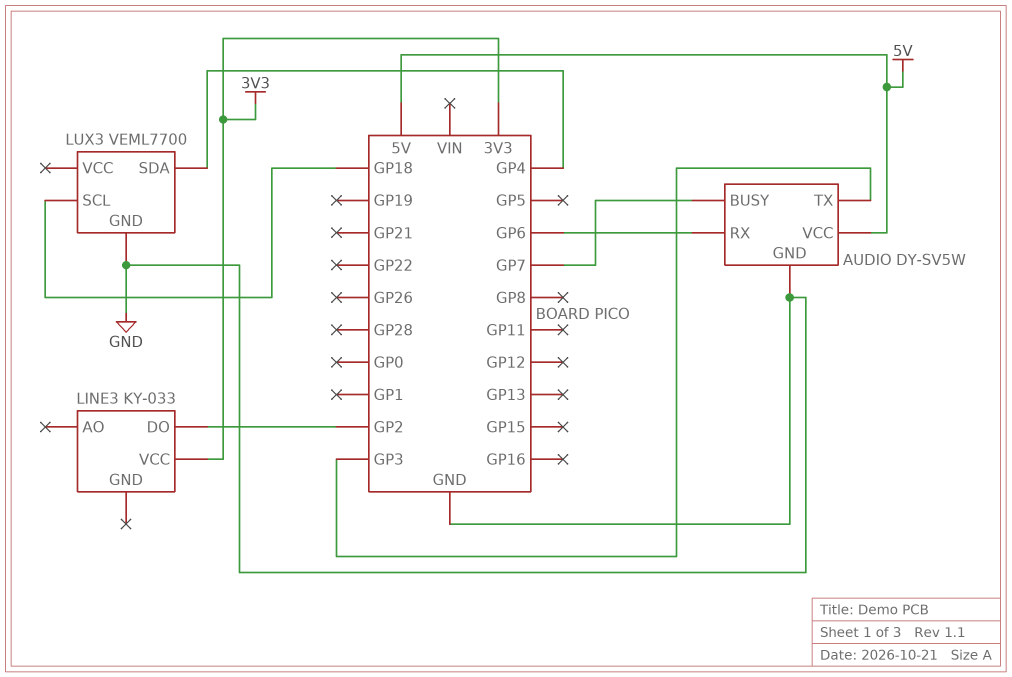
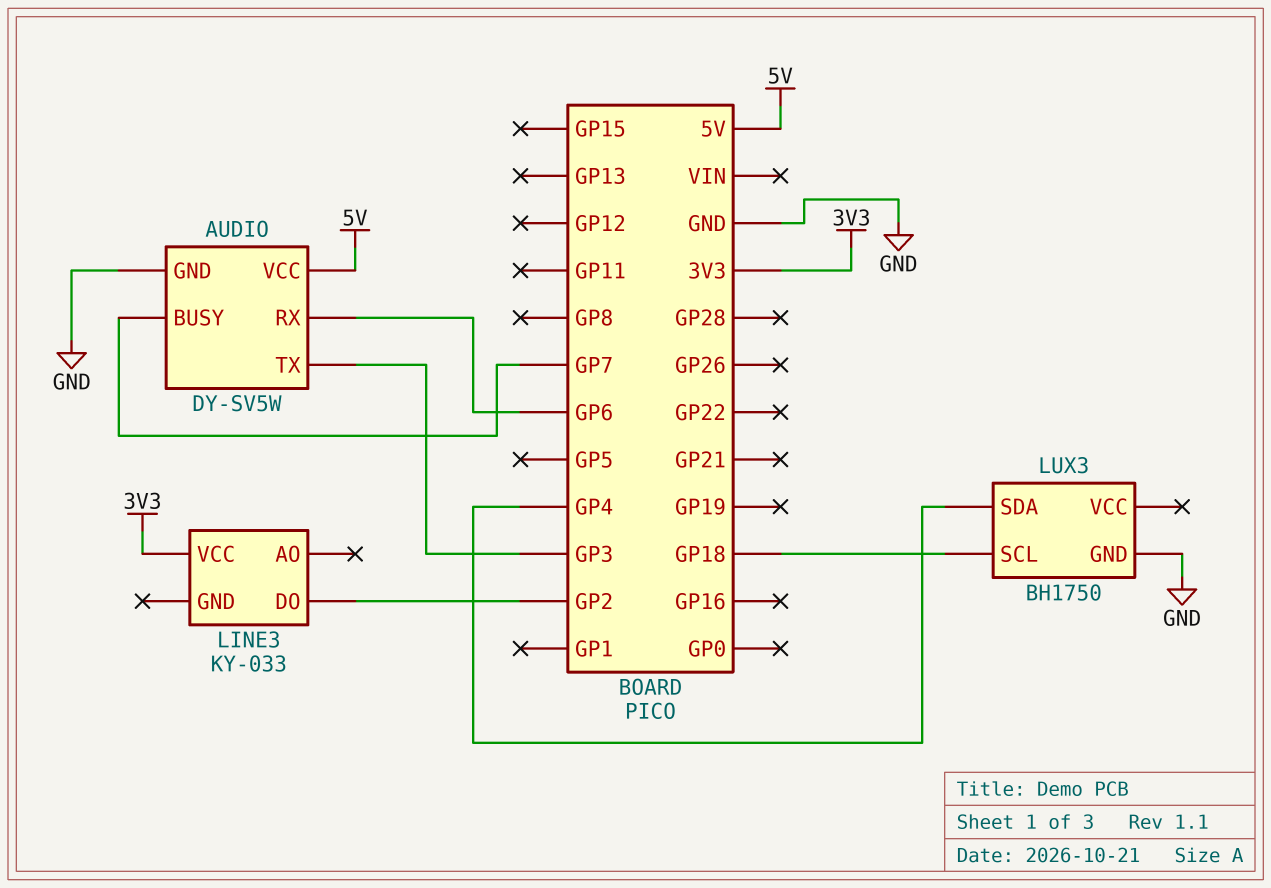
LUX3: VEML7700 -> BH1750

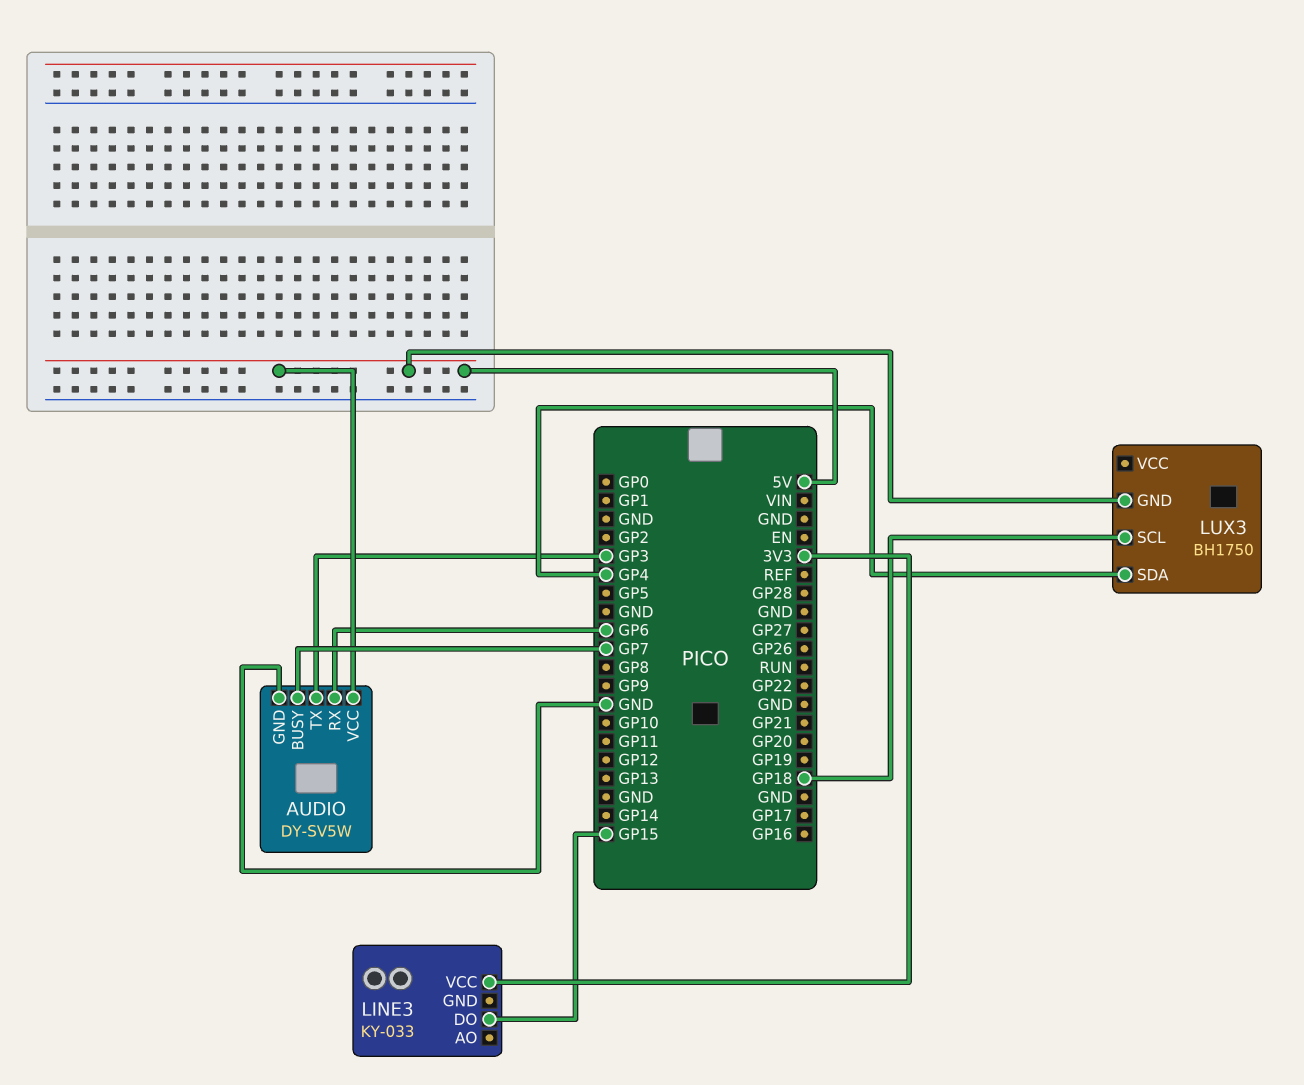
LINE3 pin DO: GP2 -> GP15
LUX3 pin GND: GND -> 5V

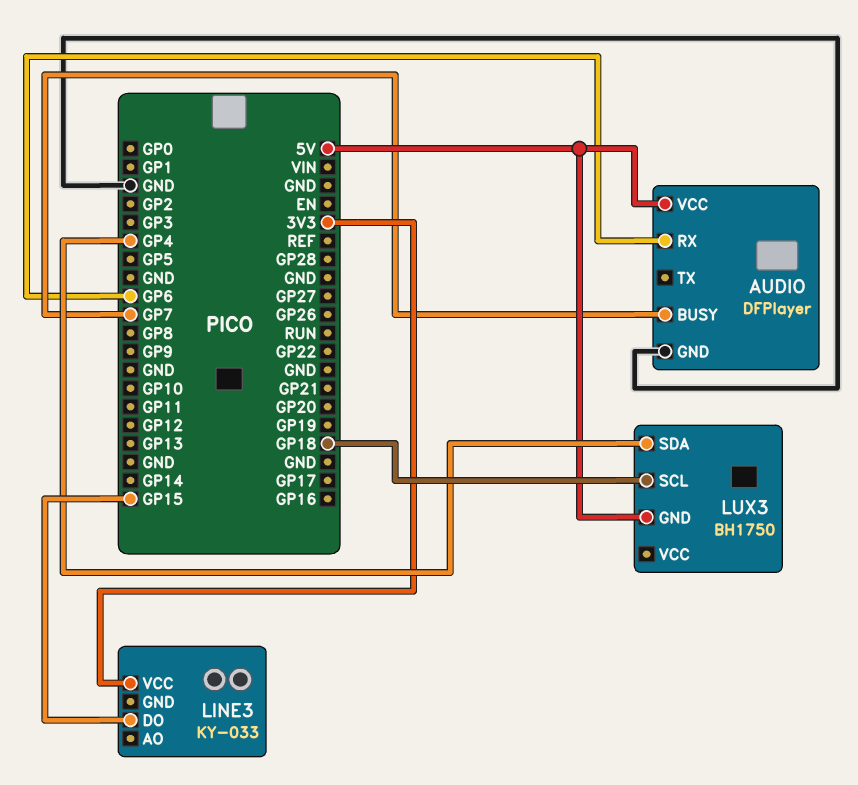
AUDIO: DY-SV5W -> DFPlayer
AUDIO pin TX: GP3 -> none

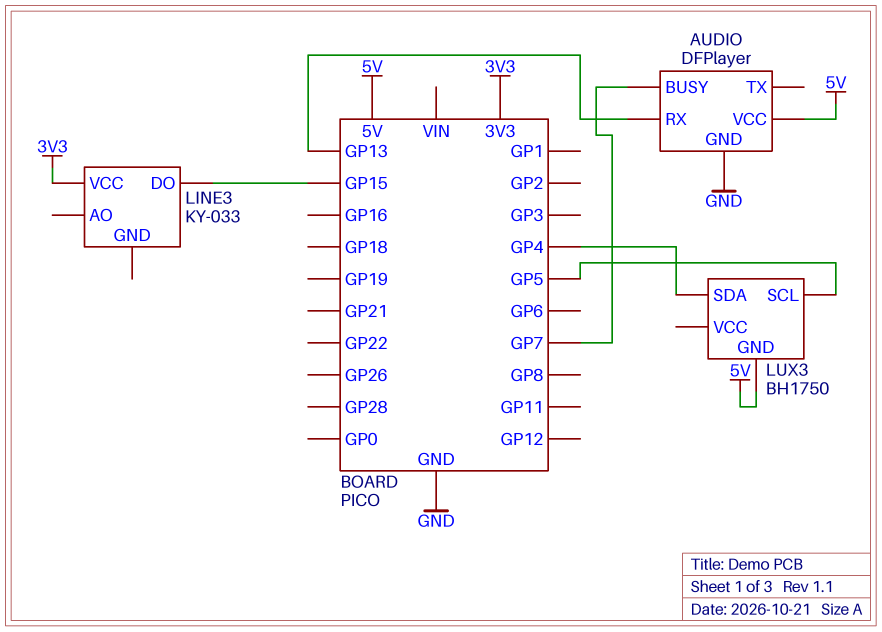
AUDIO pin RX: GP6 -> GP13
LUX3 pin SCL: GP18 -> GP5

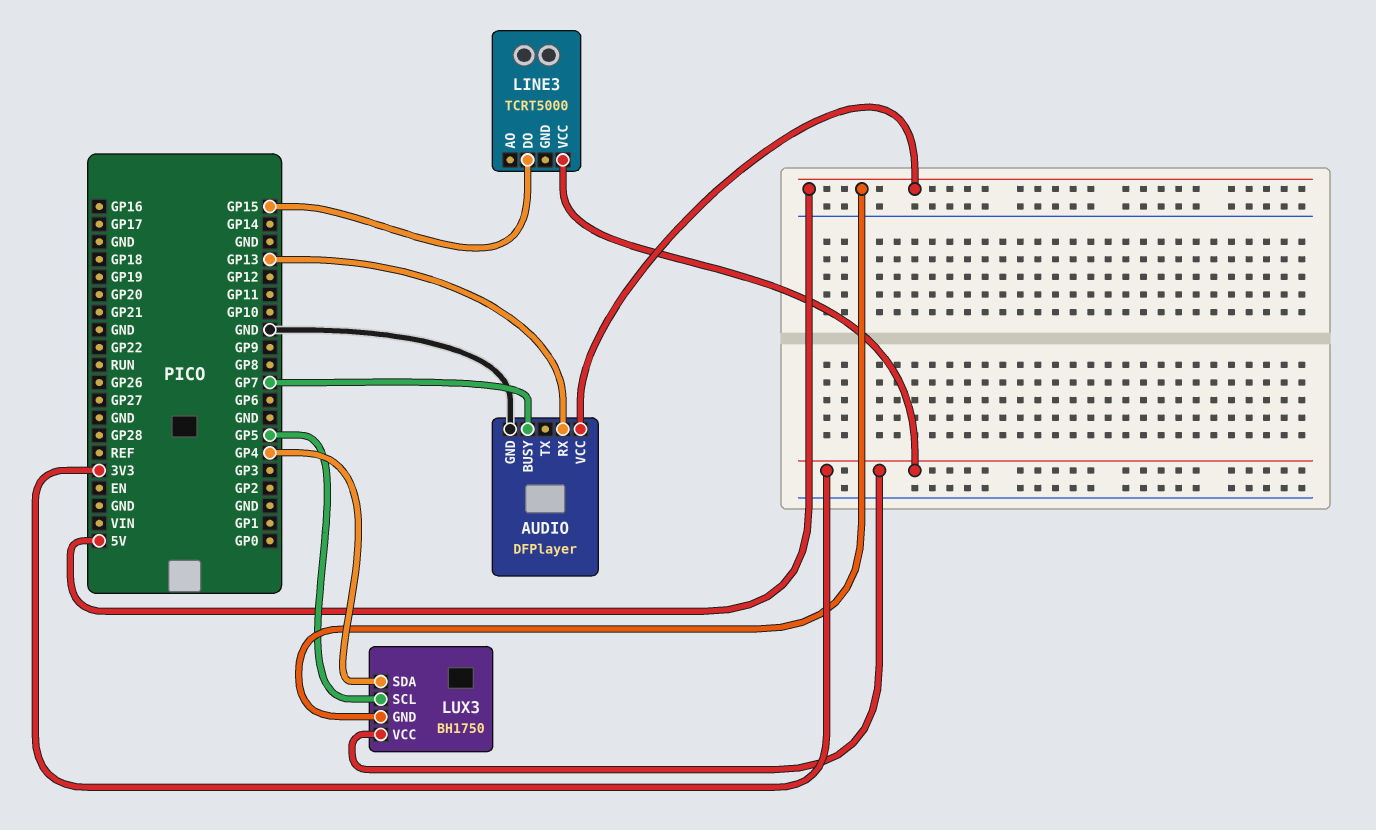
LINE3: KY-033 -> TCRT5000
LUX3 pin VCC: none -> 3V3

